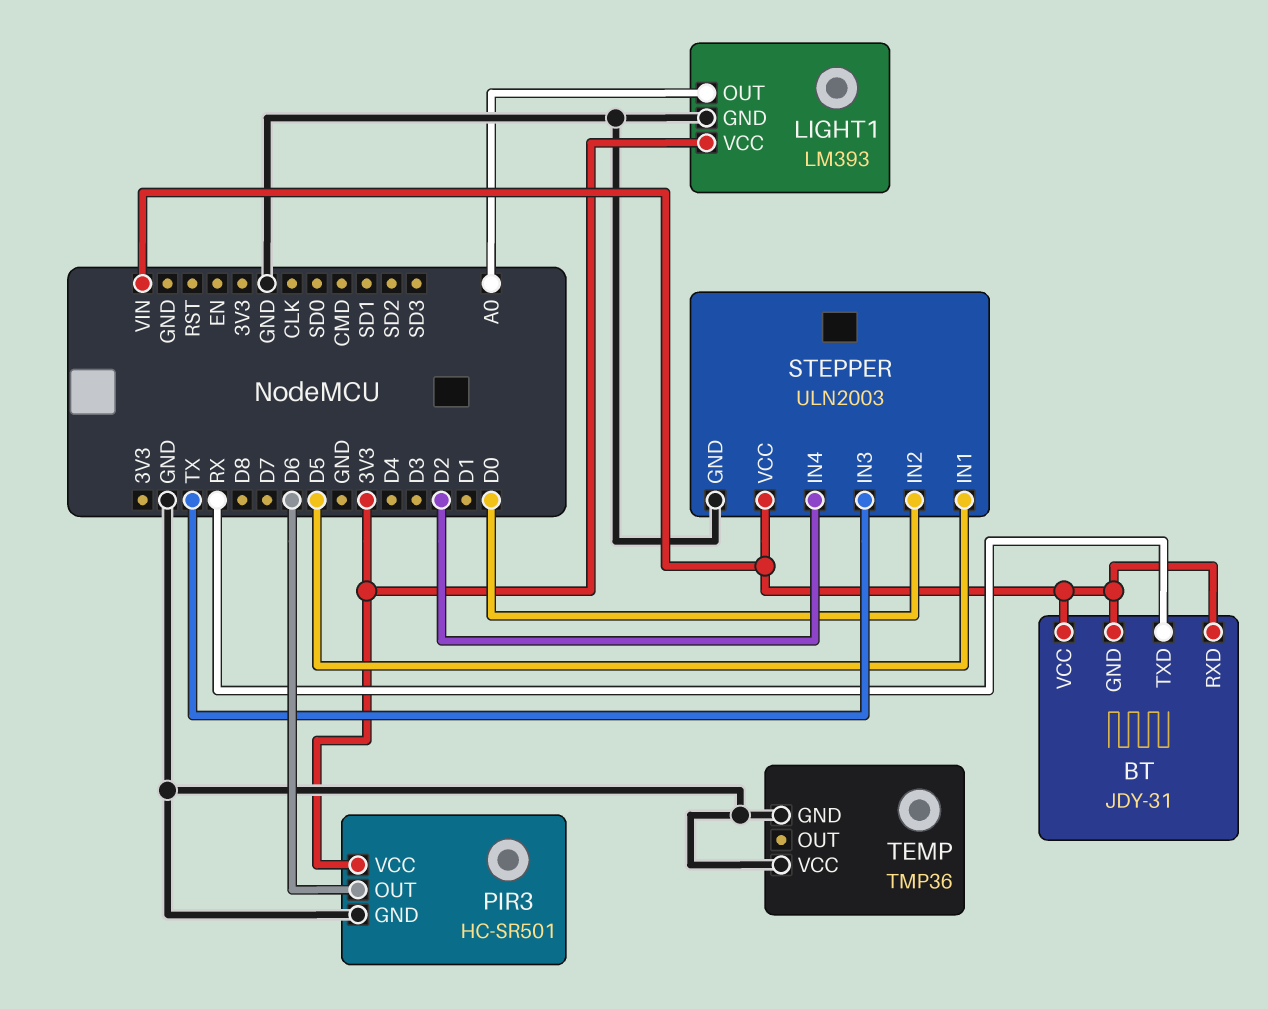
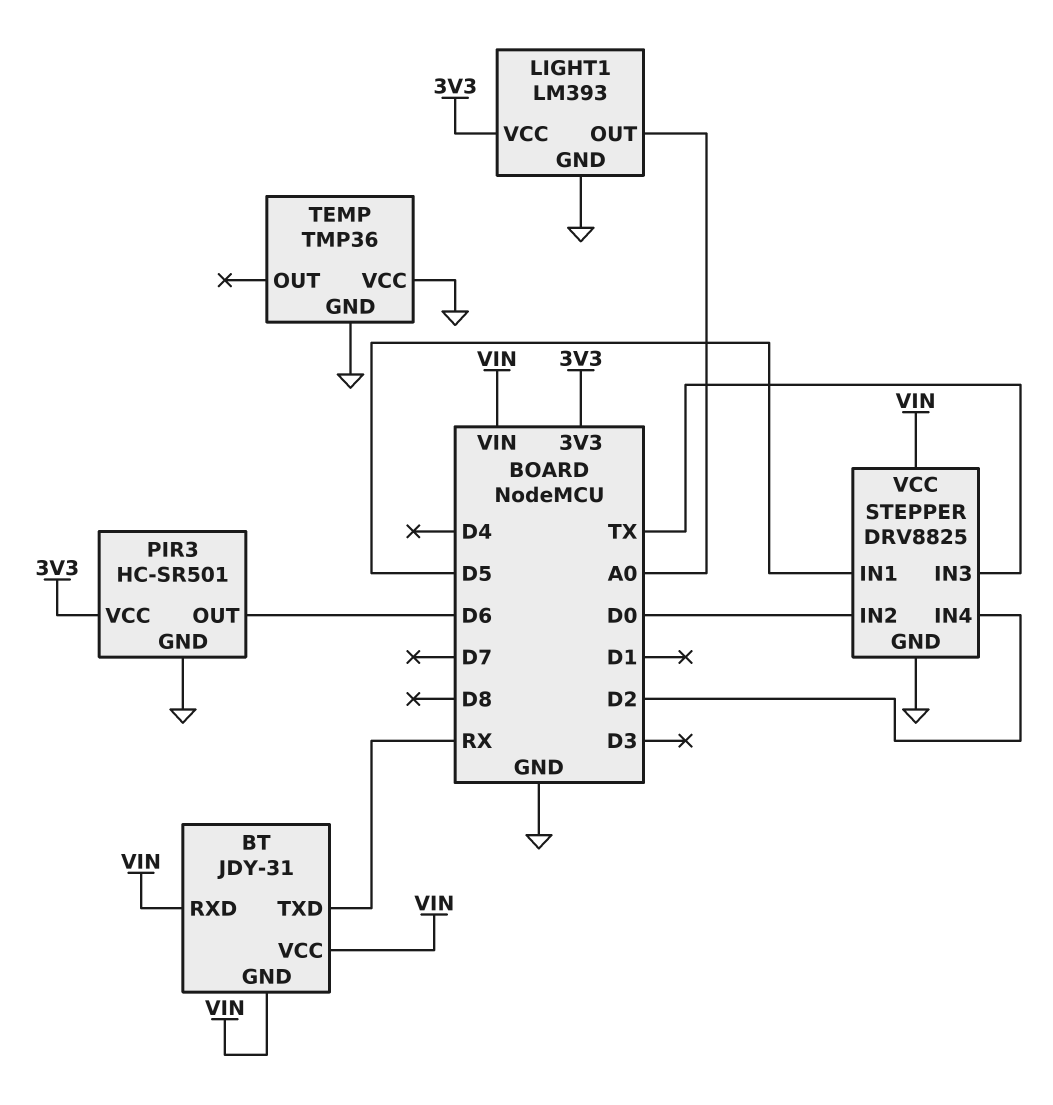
STEPPER: ULN2003 -> DRV8825

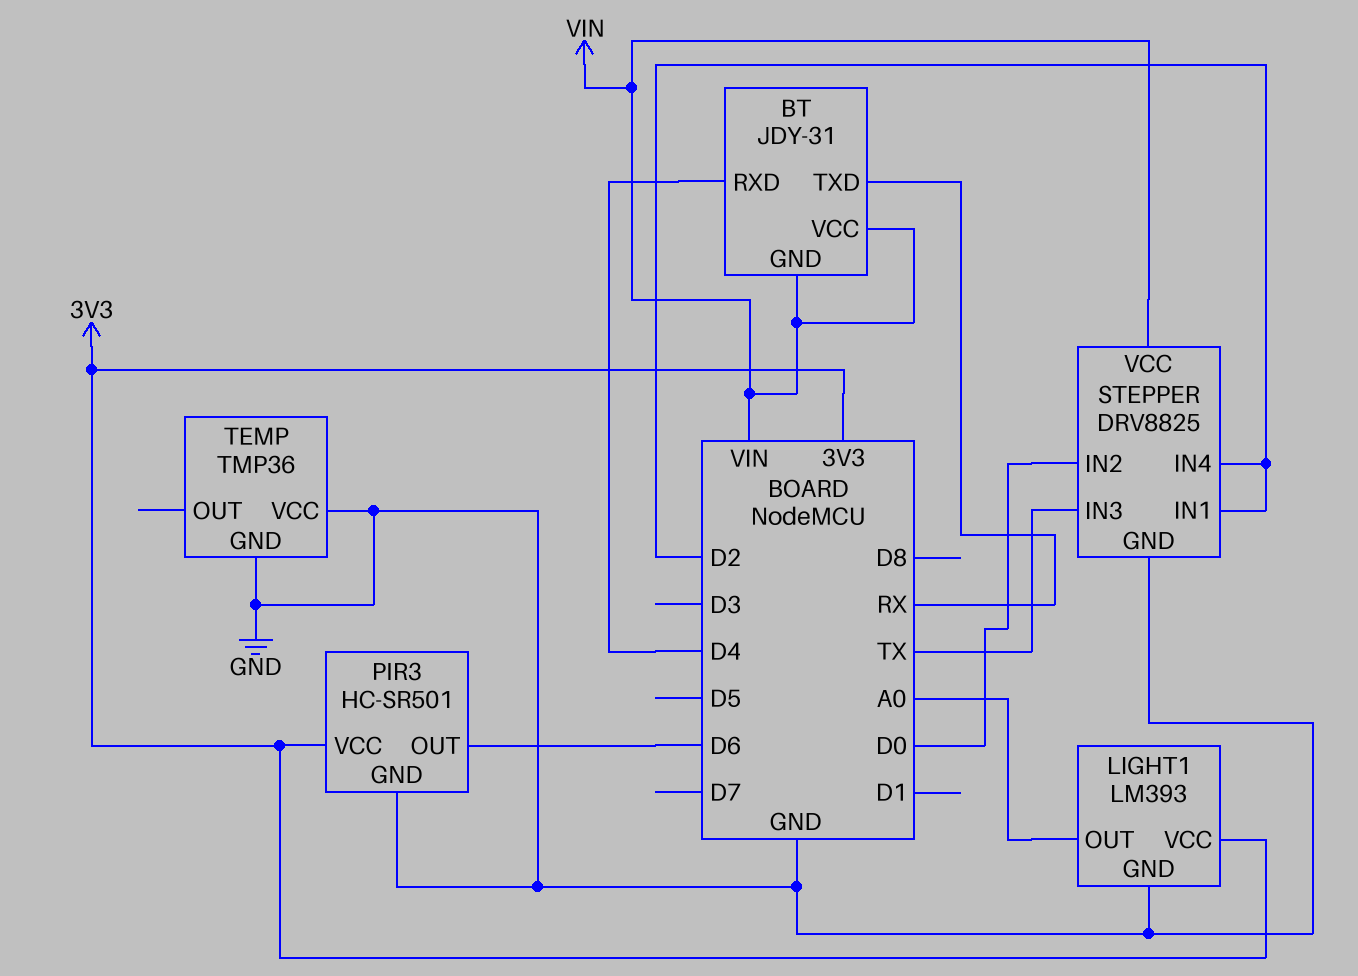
BT pin RXD: VIN -> D4
STEPPER pin IN1: D5 -> D2

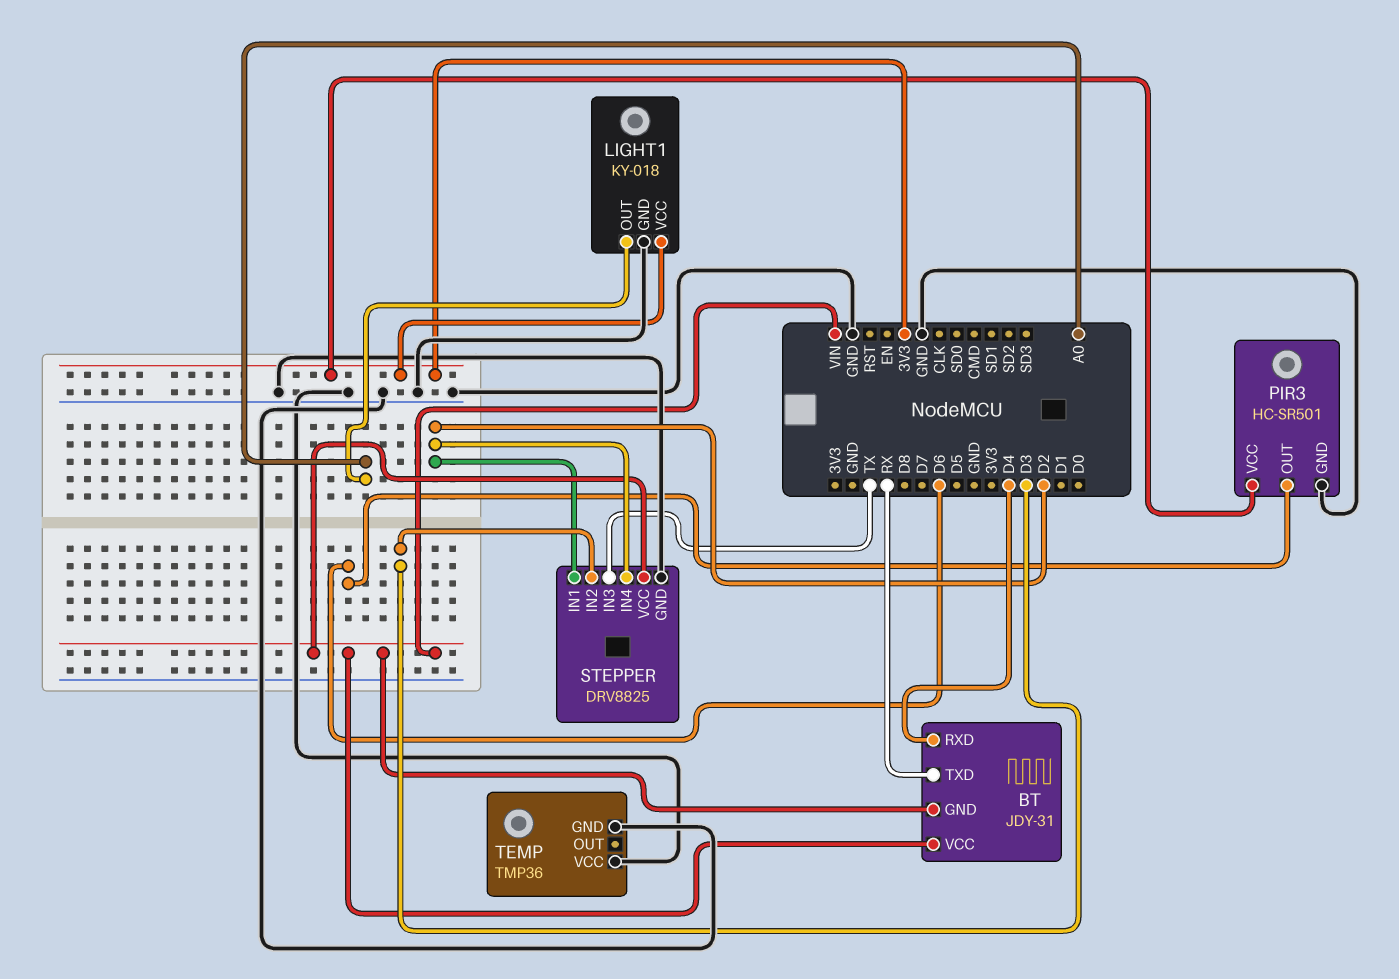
LIGHT1: LM393 -> KY-018
STEPPER pin IN2: D0 -> D3

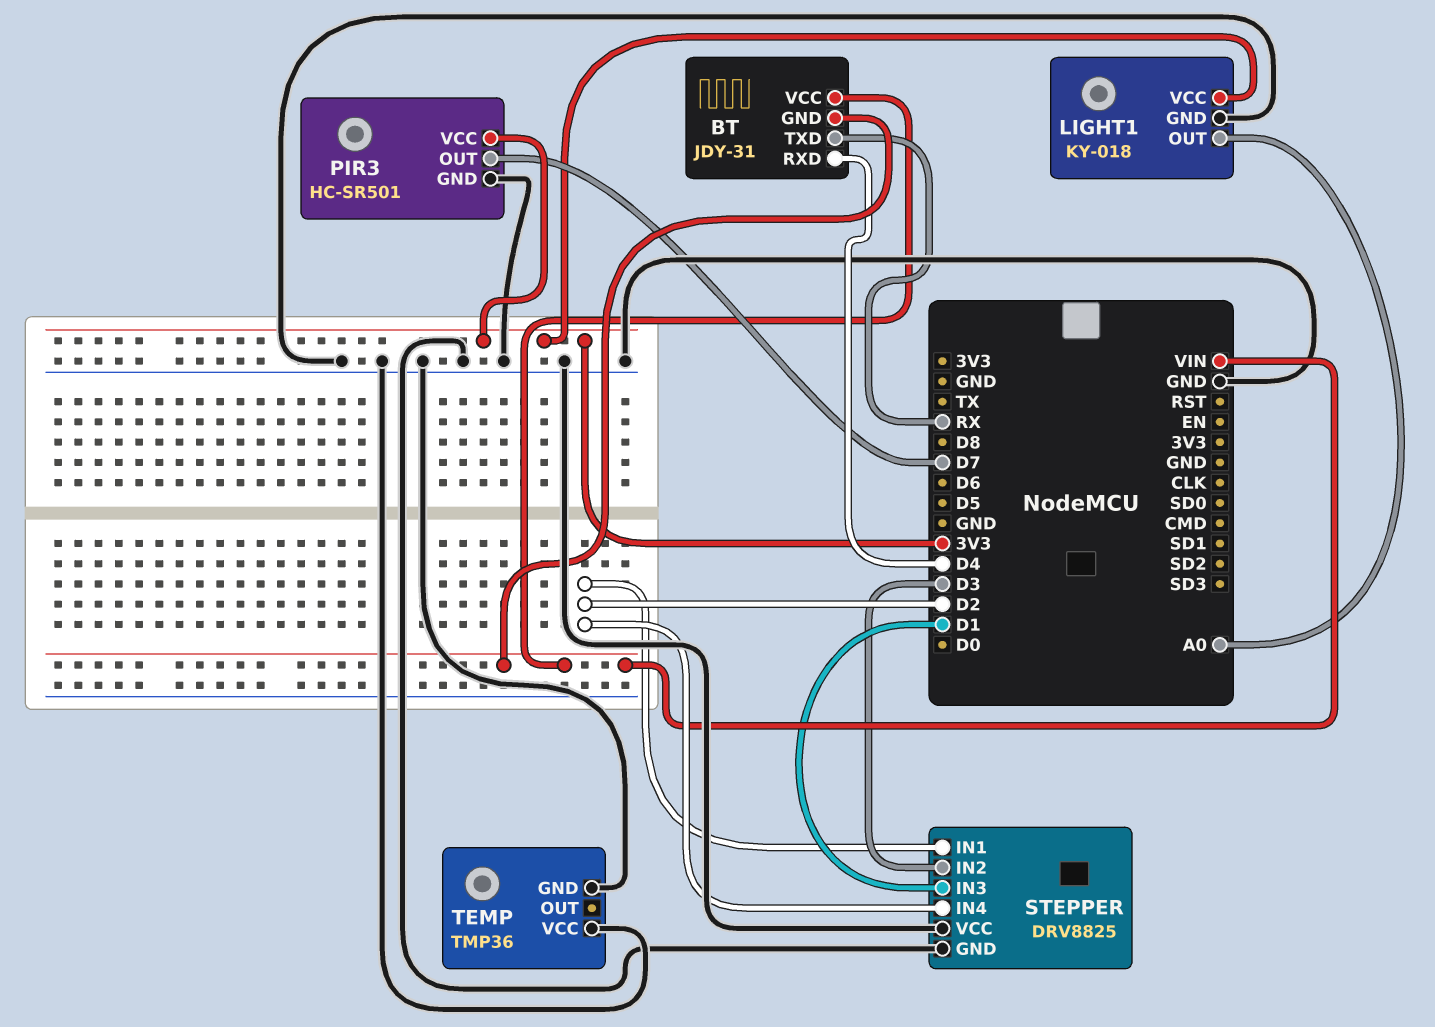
PIR3 pin OUT: D6 -> D7
STEPPER pin IN3: TX -> D1
STEPPER pin VCC: VIN -> GND

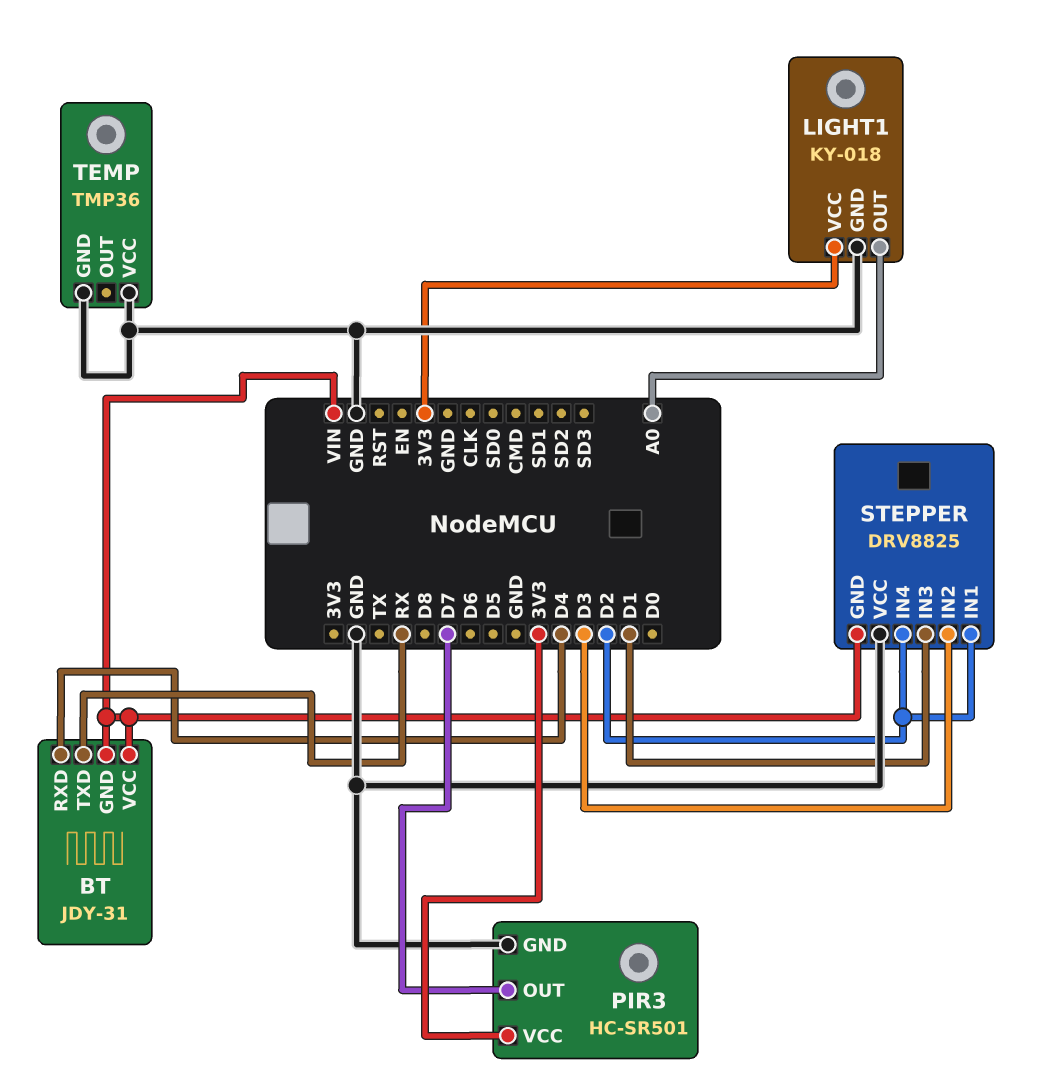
STEPPER pin GND: GND -> VIN

